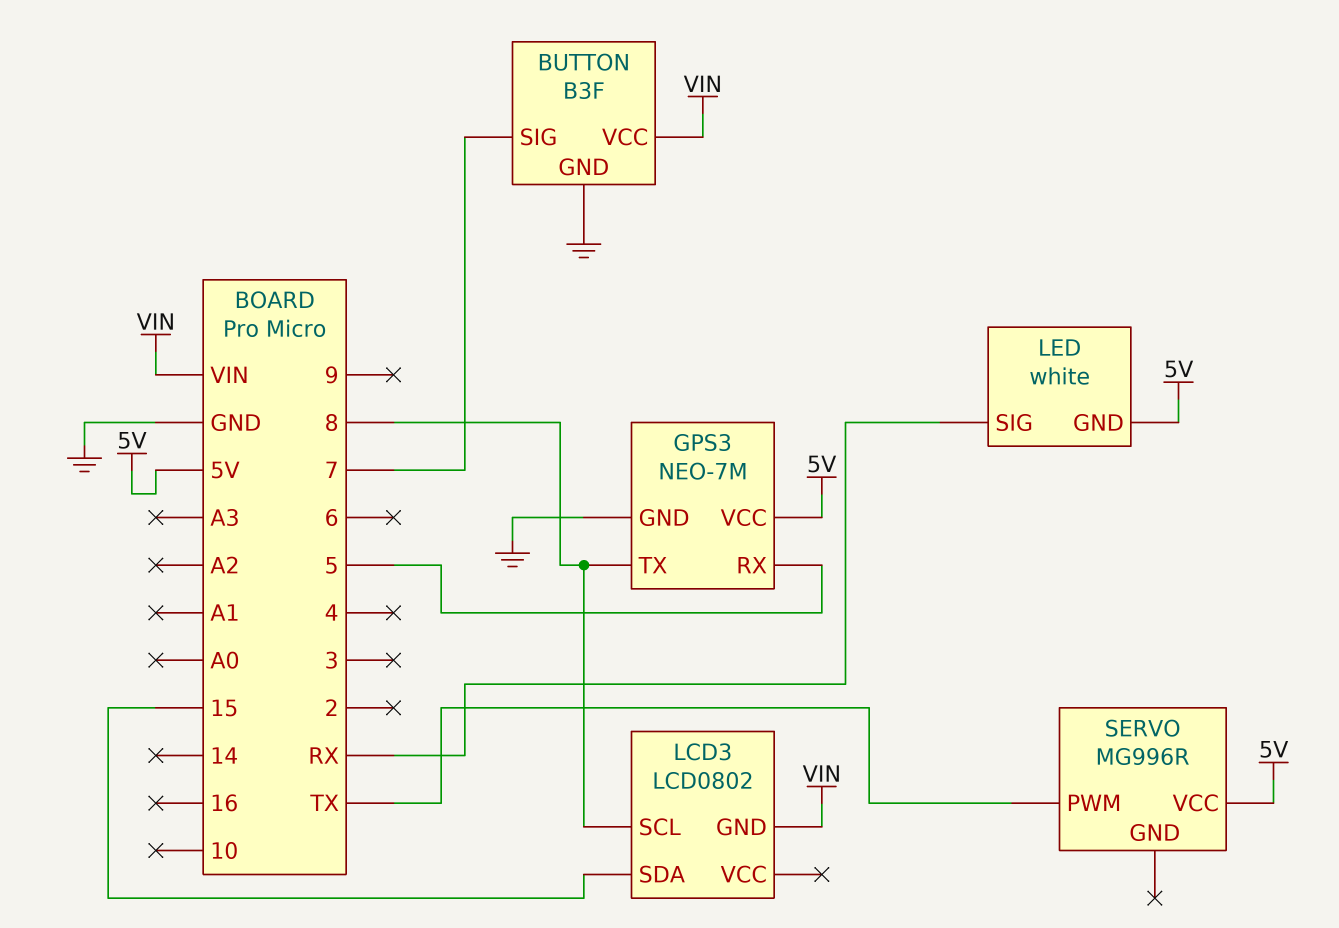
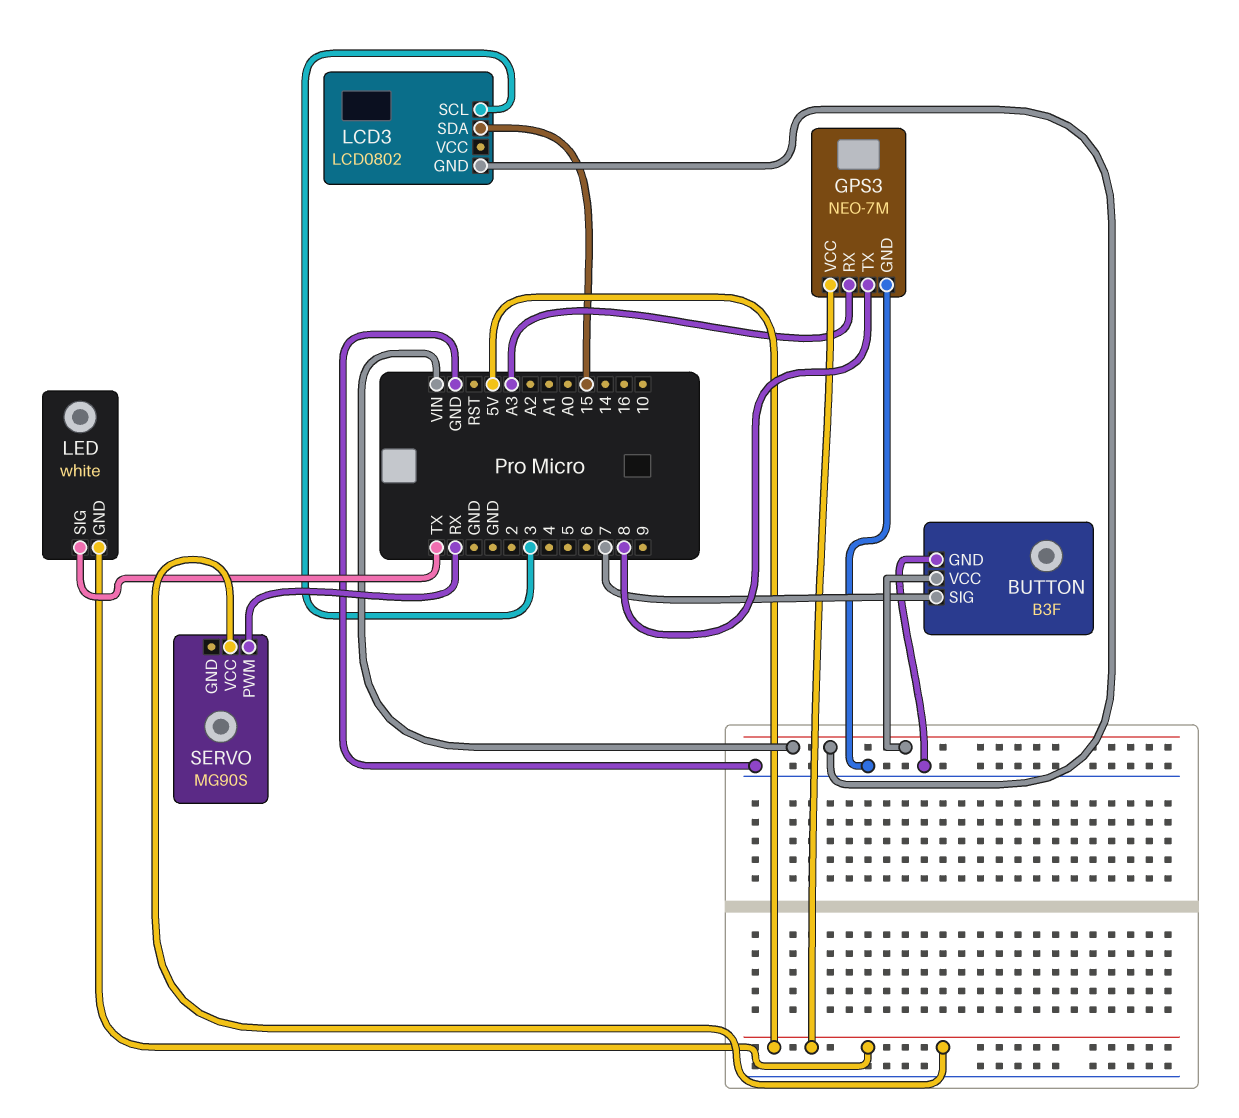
GPS3 pin RX: 5 -> A3
LCD3 pin SCL: 8 -> 3
LED pin SIG: RX -> TX
SERVO: MG996R -> MG90S
SERVO pin PWM: TX -> RX

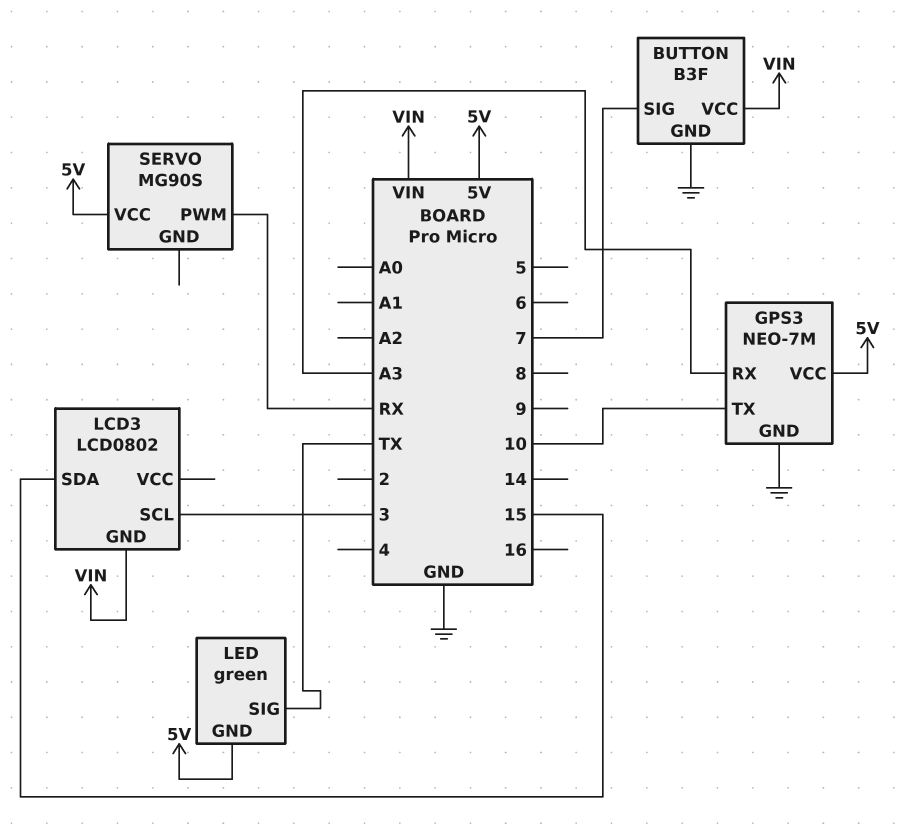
GPS3 pin TX: 8 -> 10
LED: white -> green

